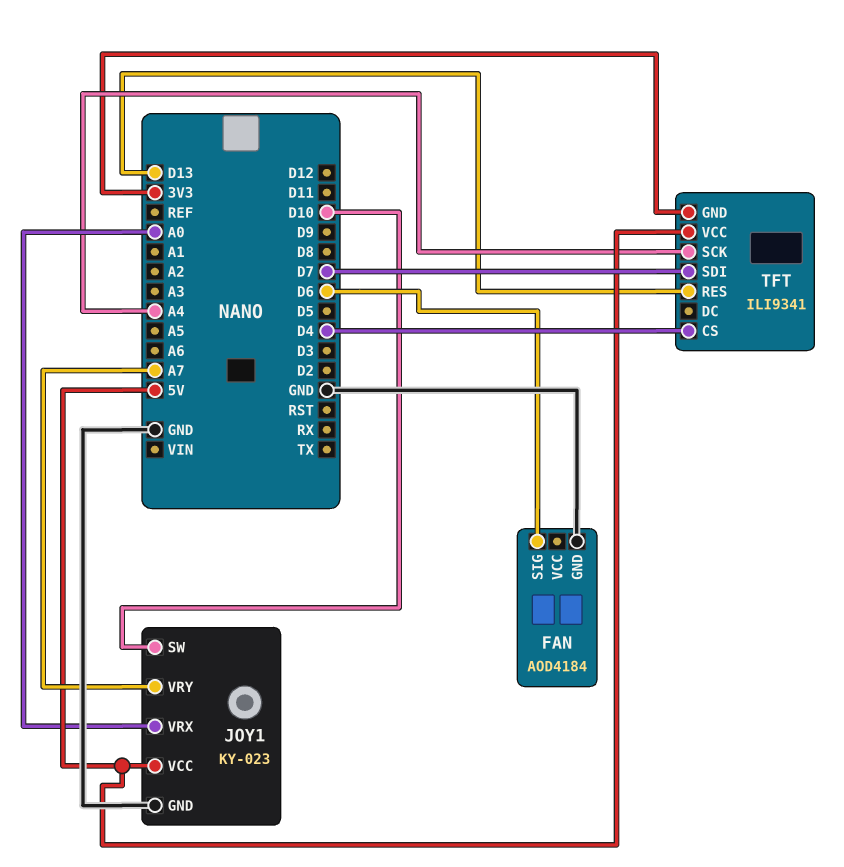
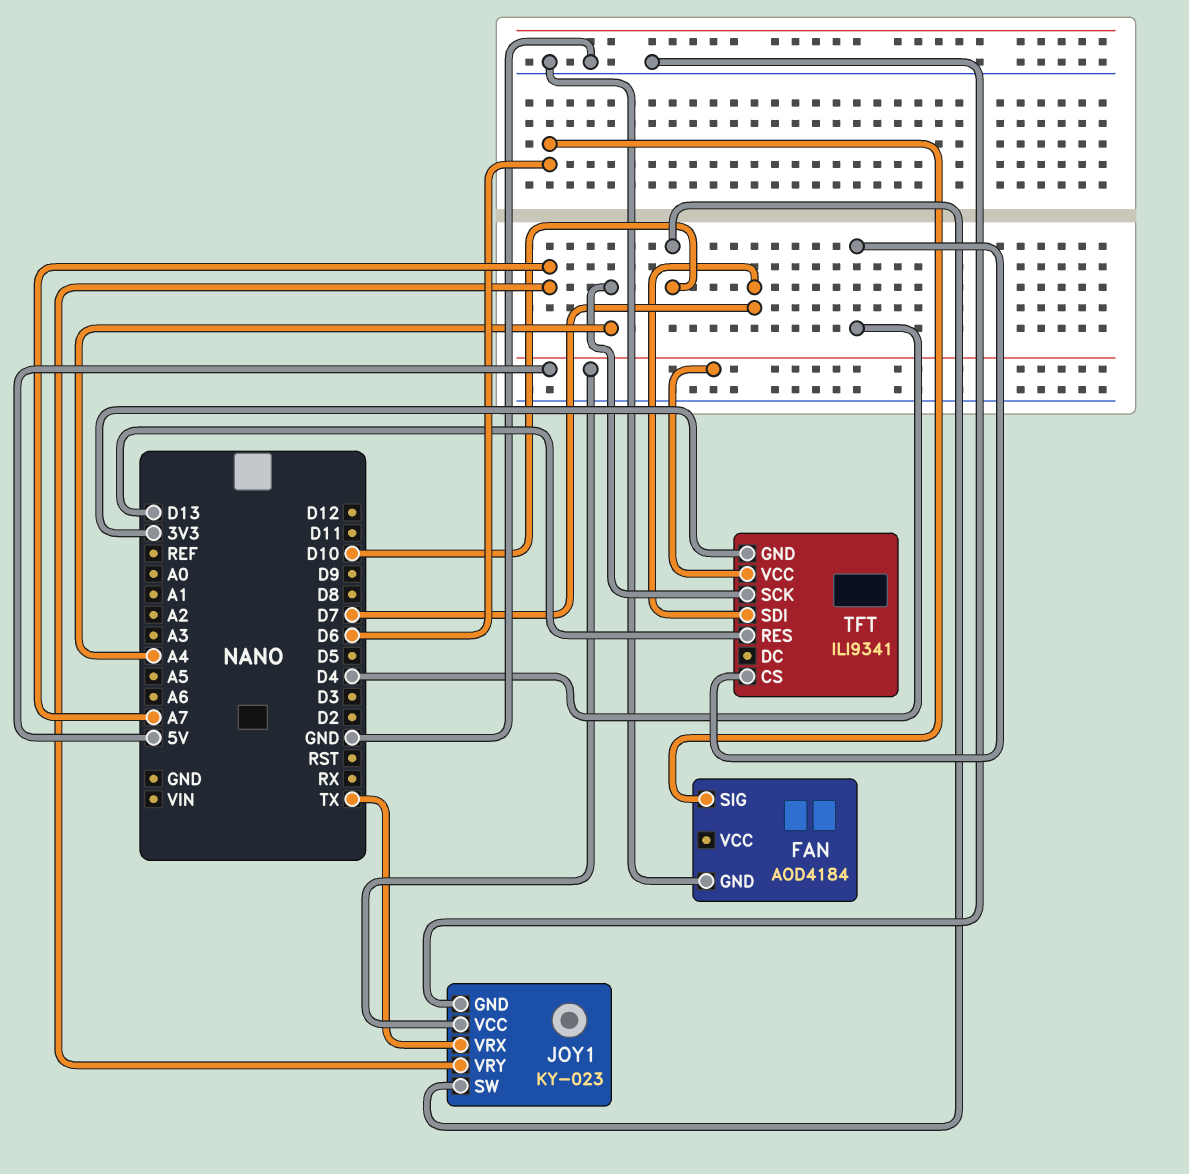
JOY1 pin VRX: A0 -> TX

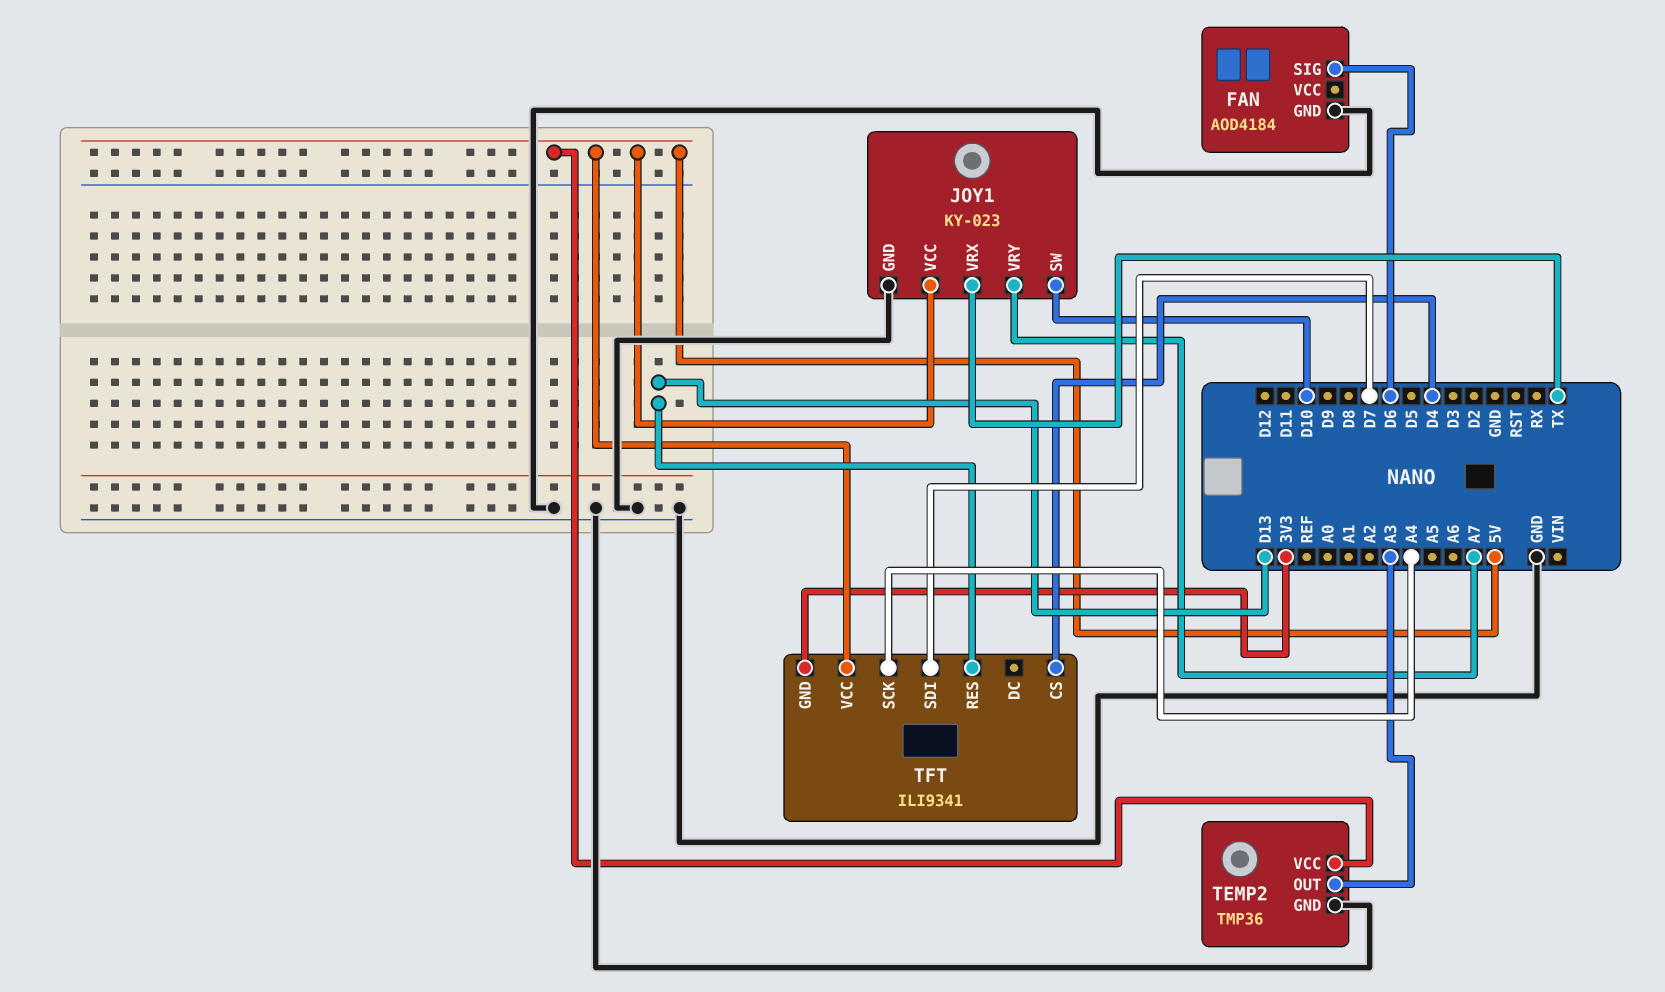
TEMP2: none -> TMP36
TEMP2 pin GND: none -> GND
TEMP2 pin OUT: none -> A3
TEMP2 pin VCC: none -> 5V

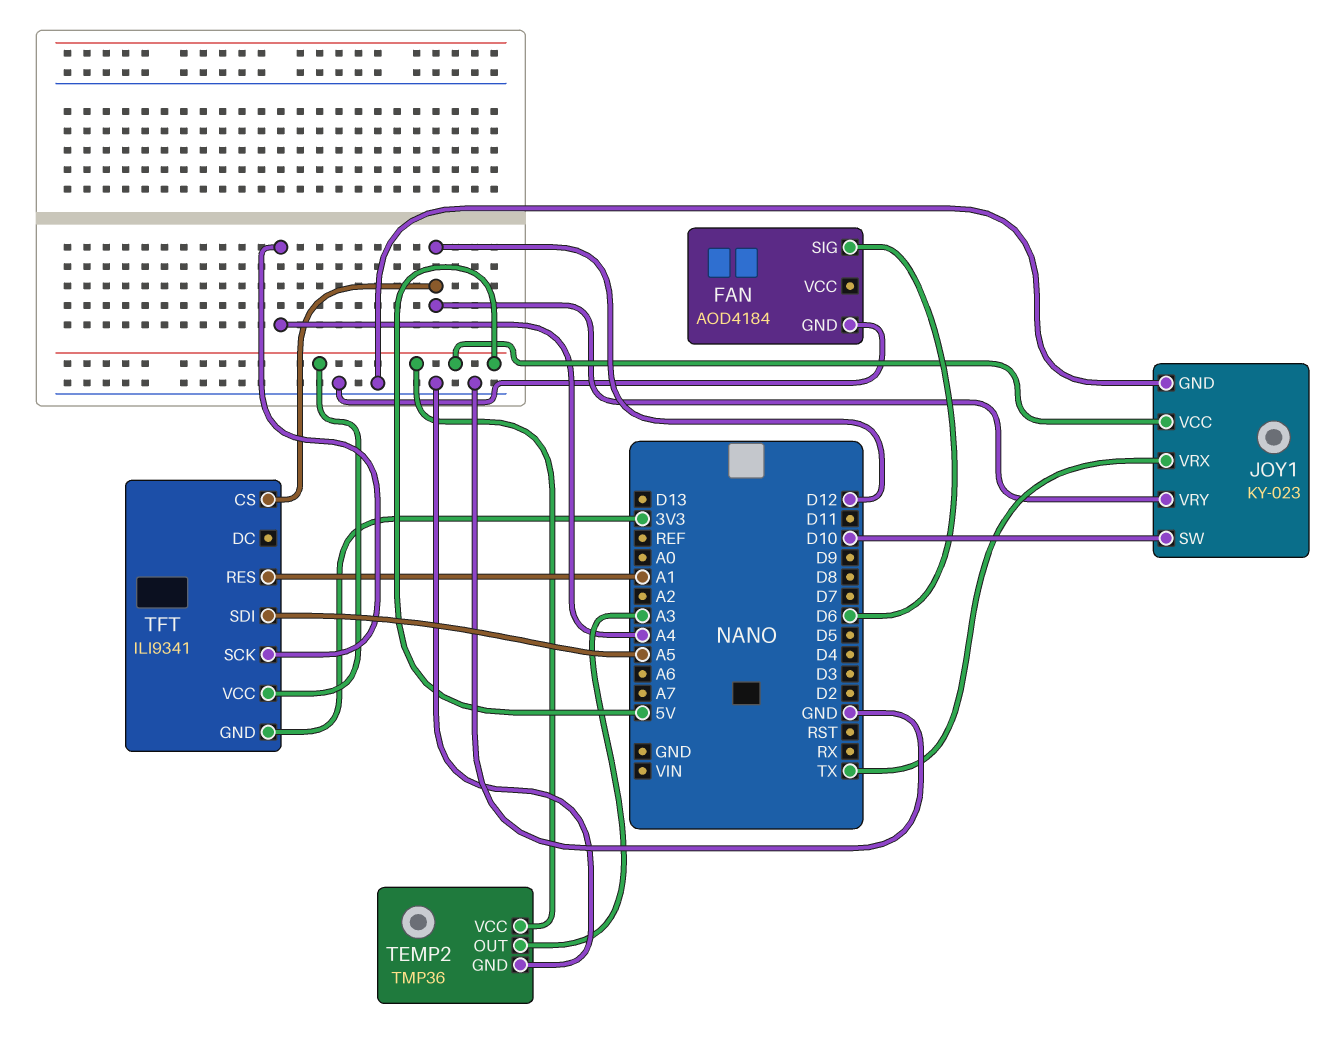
JOY1 pin VRY: A7 -> D12
TFT pin CS: D4 -> D12
TFT pin RES: D13 -> A1
TFT pin SDI: D7 -> A5

